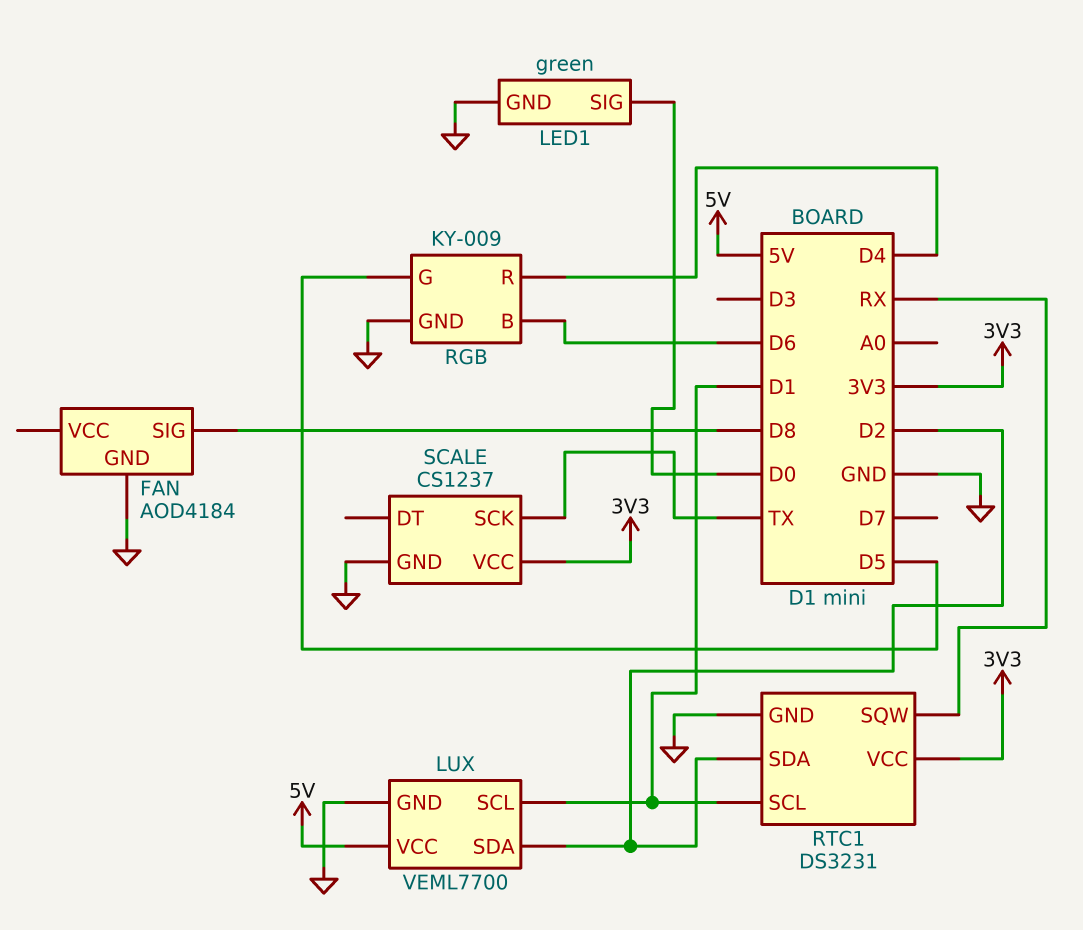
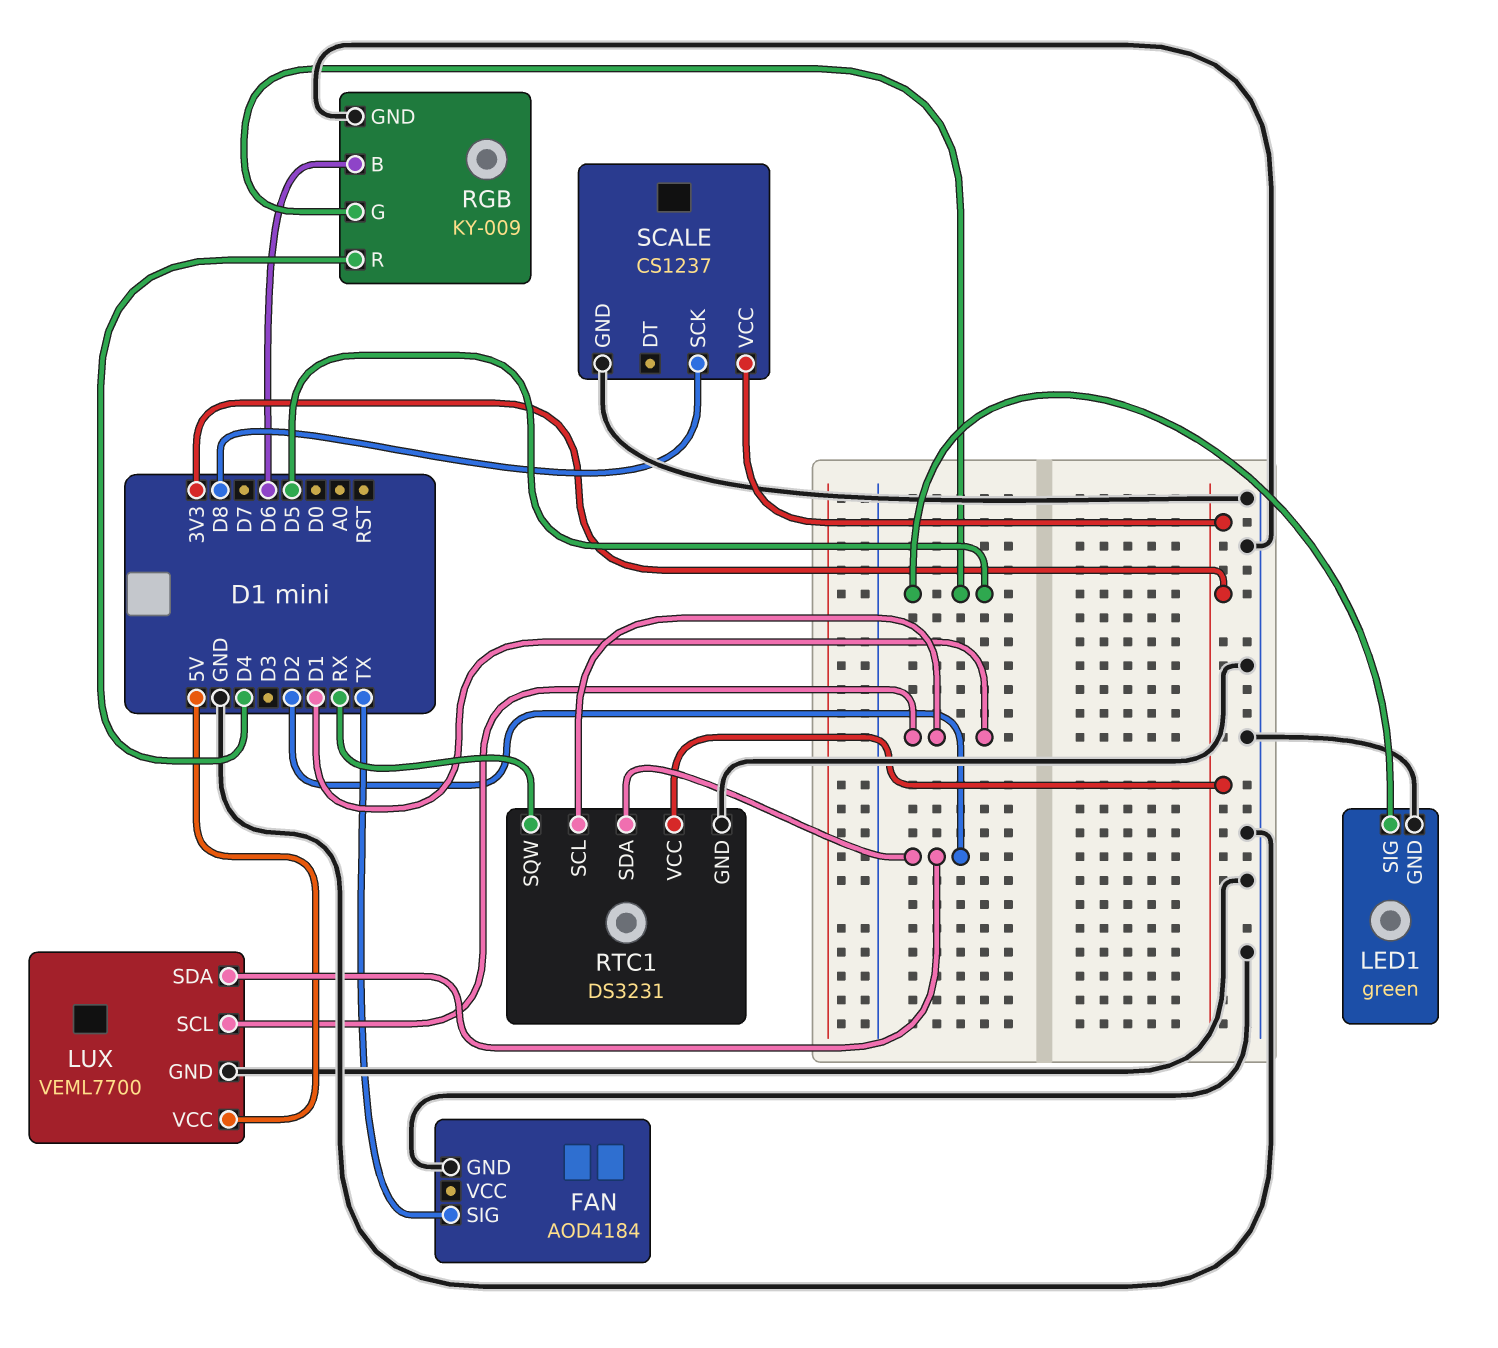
FAN pin SIG: D8 -> TX
LED1 pin SIG: D0 -> D5
SCALE pin SCK: TX -> D8

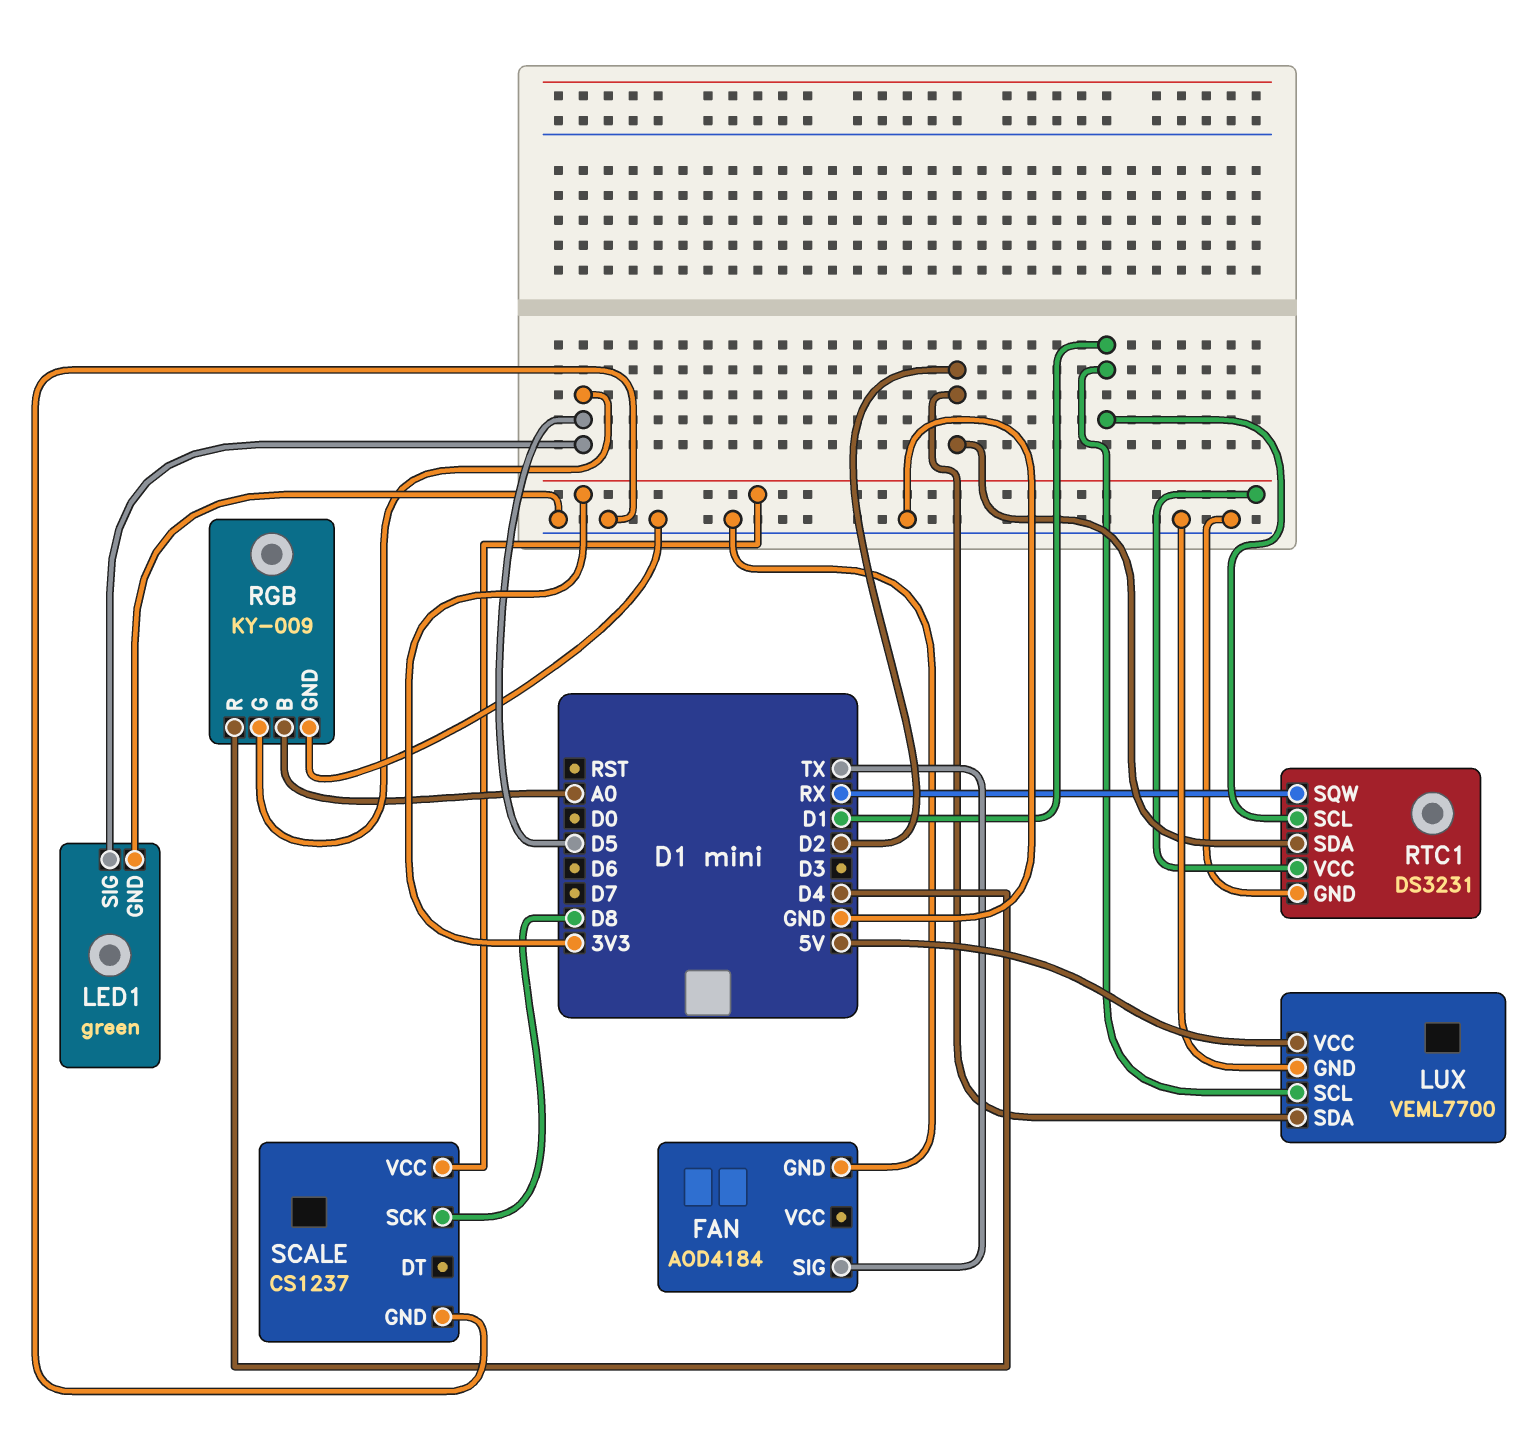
RGB pin B: D6 -> A0

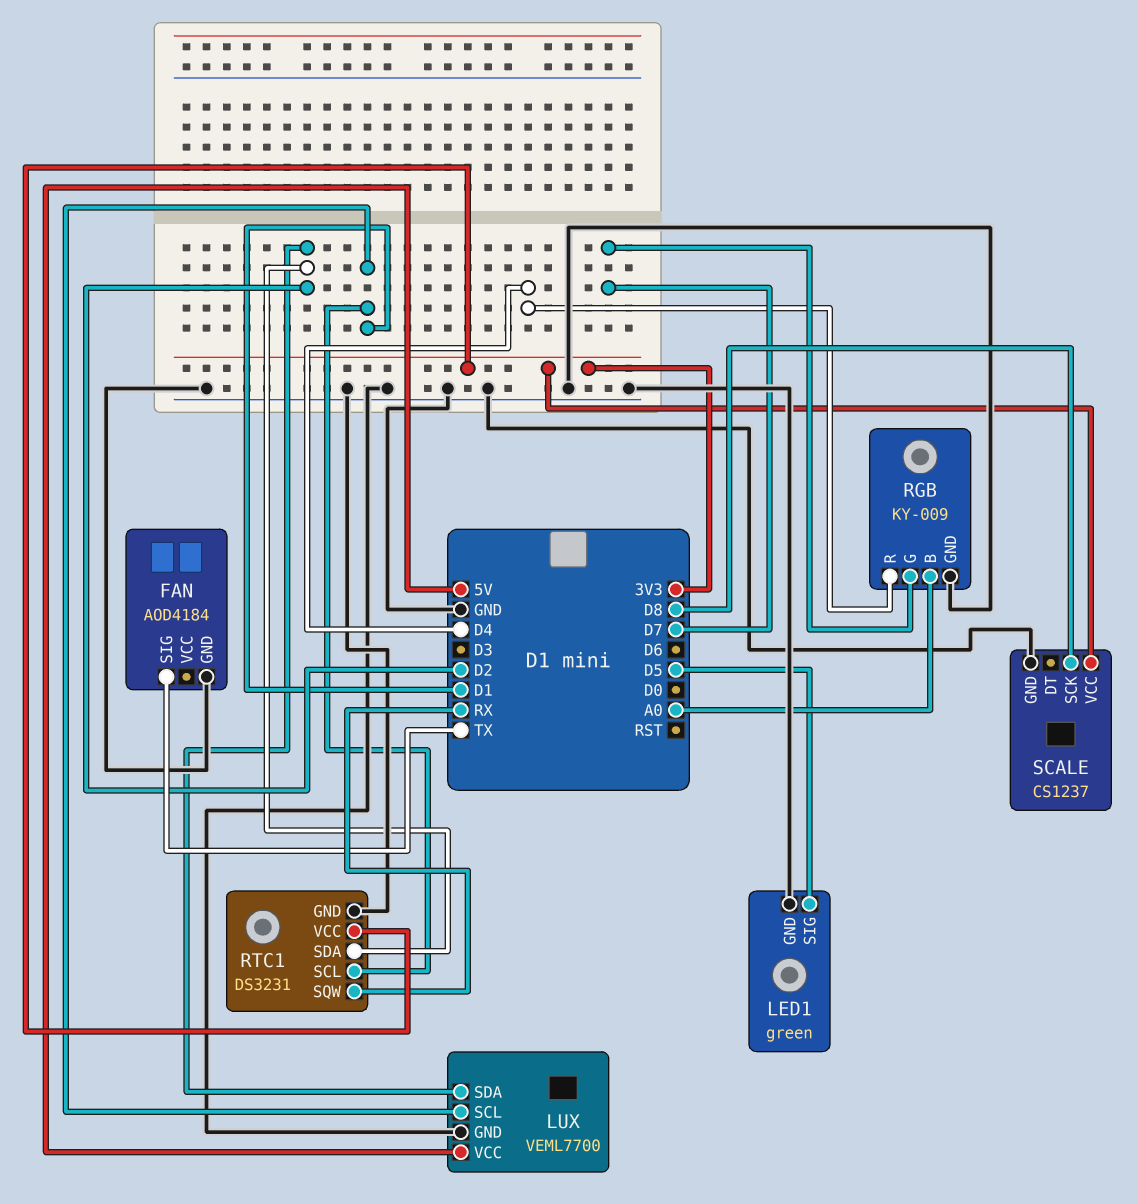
RGB pin G: D5 -> D7

